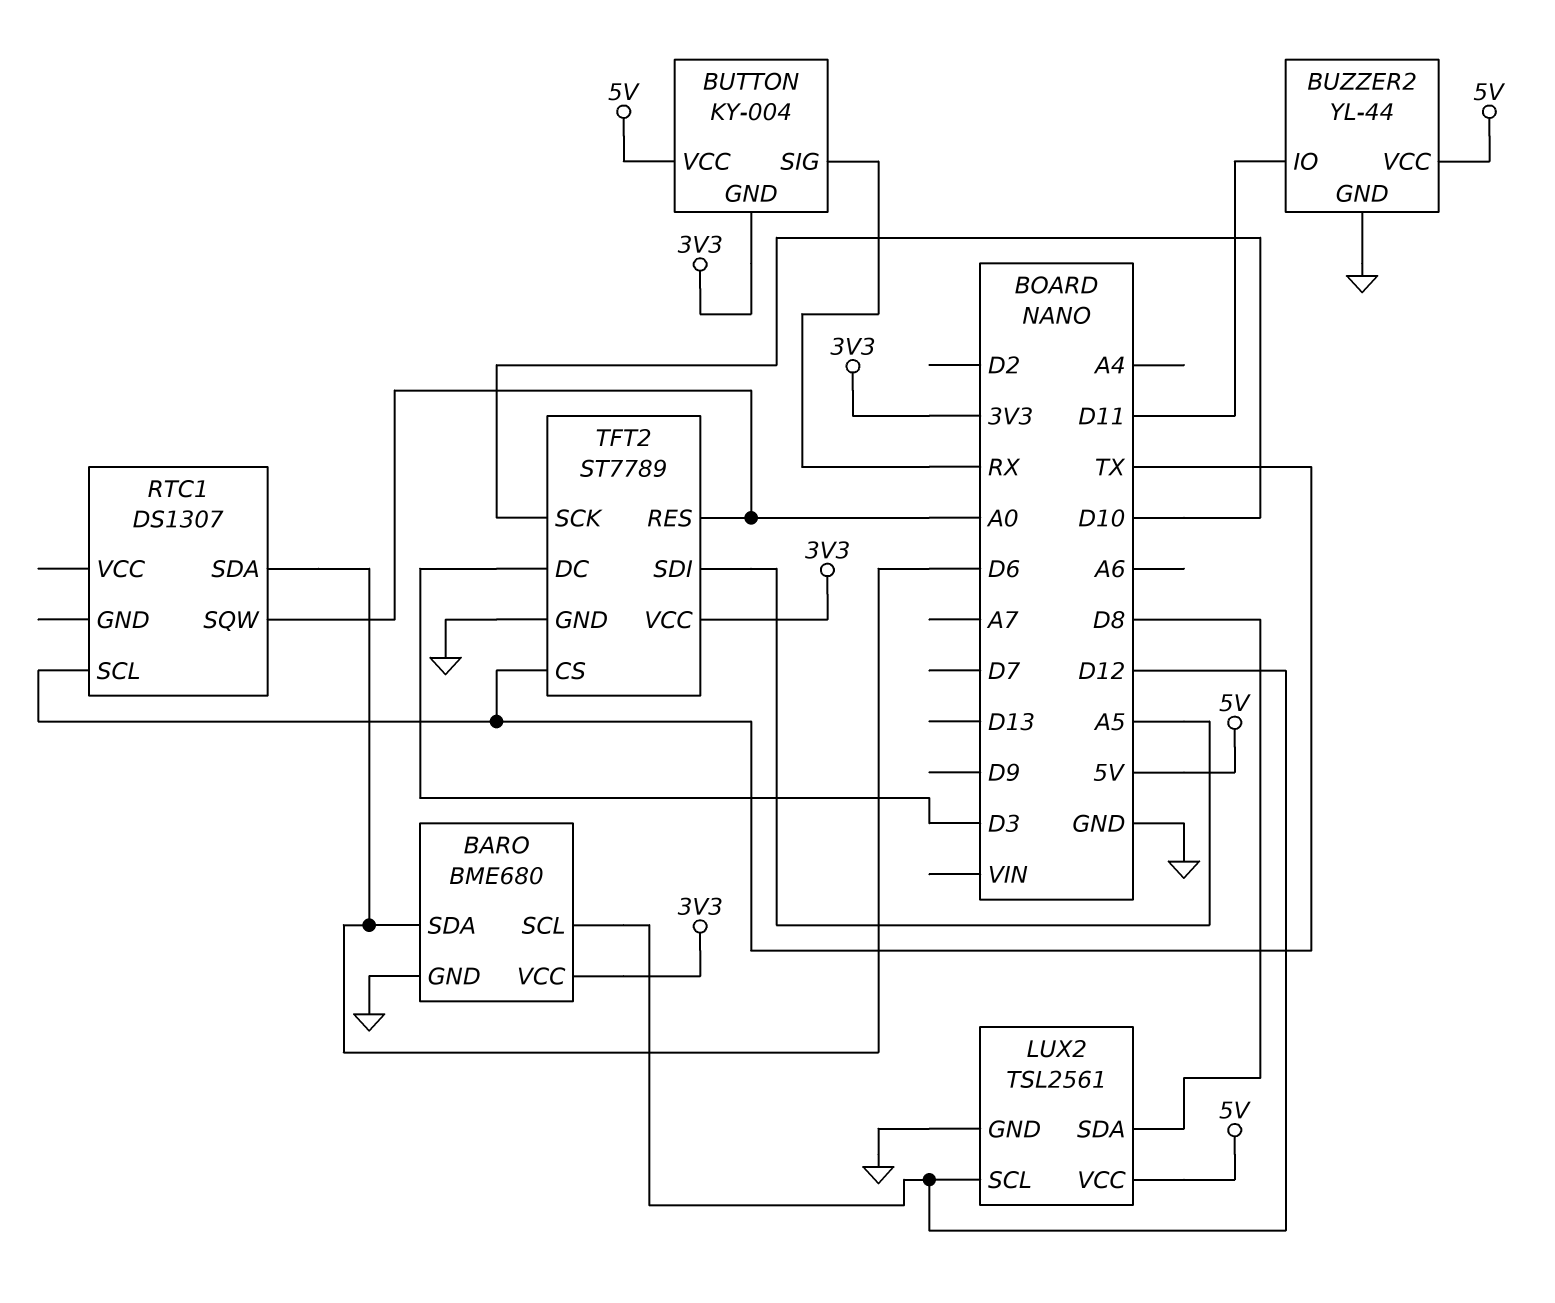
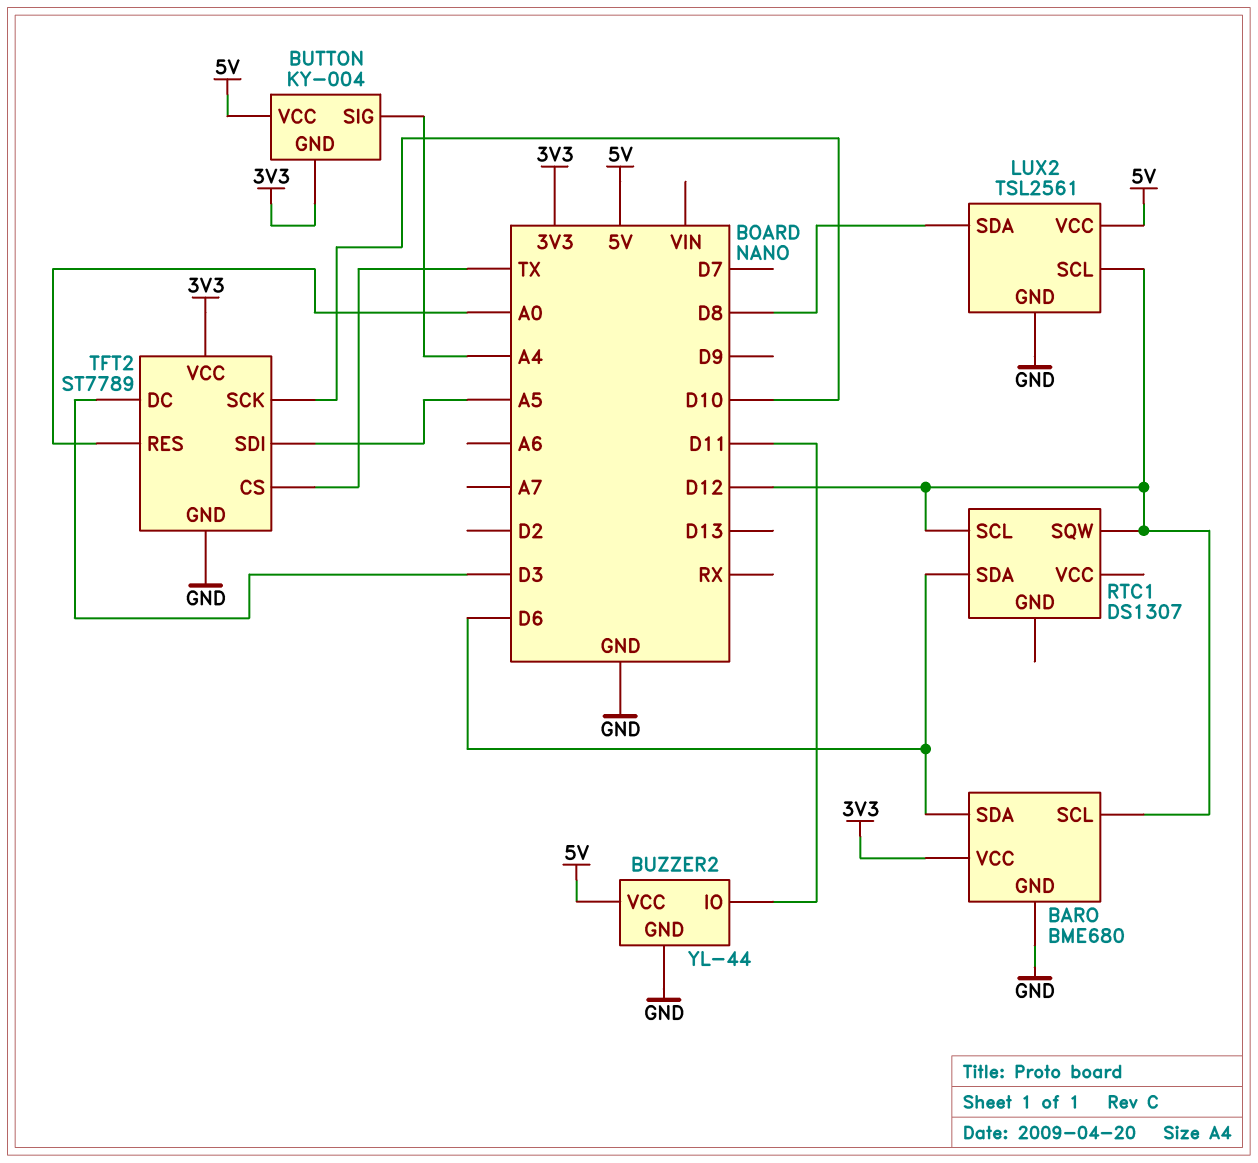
BUTTON pin SIG: RX -> A4
RTC1 pin SCL: TX -> D12
RTC1 pin SQW: A0 -> D12

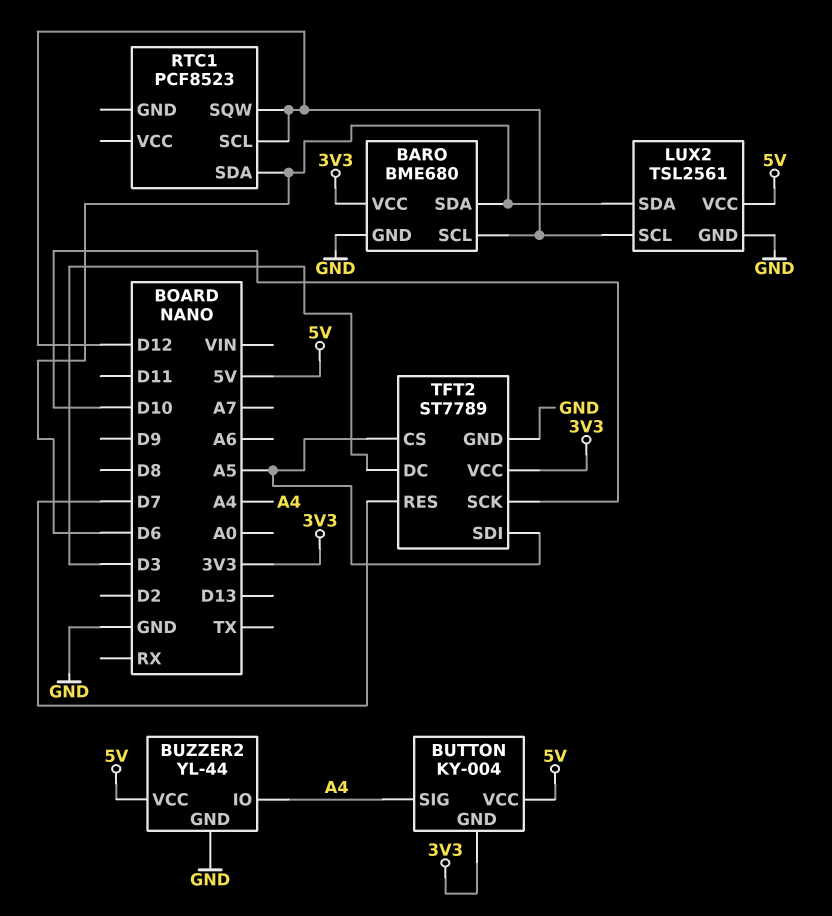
BUZZER2 pin IO: D11 -> A4
LUX2 pin SDA: D8 -> D6
RTC1: DS1307 -> PCF8523
TFT2 pin CS: TX -> A5
TFT2 pin RES: A0 -> D7

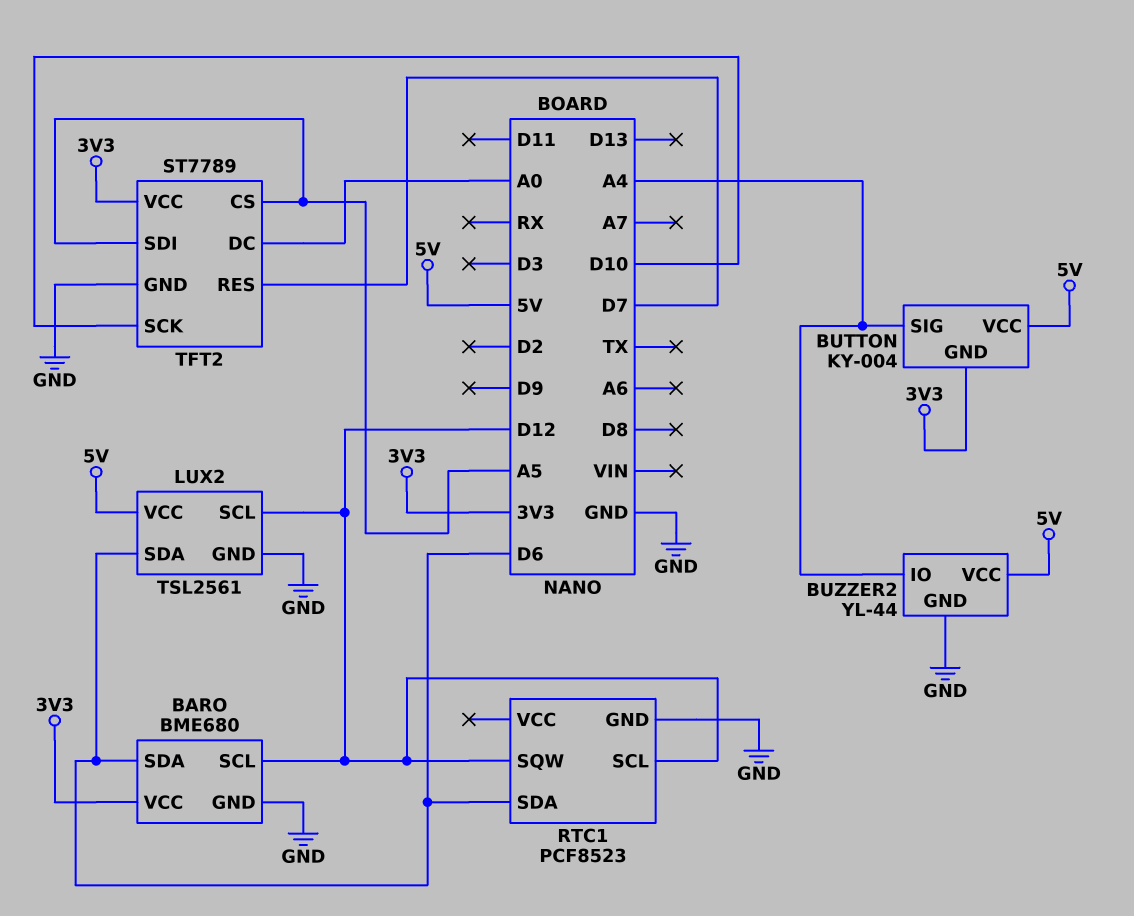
RTC1 pin GND: none -> GND
TFT2 pin DC: D3 -> A0

